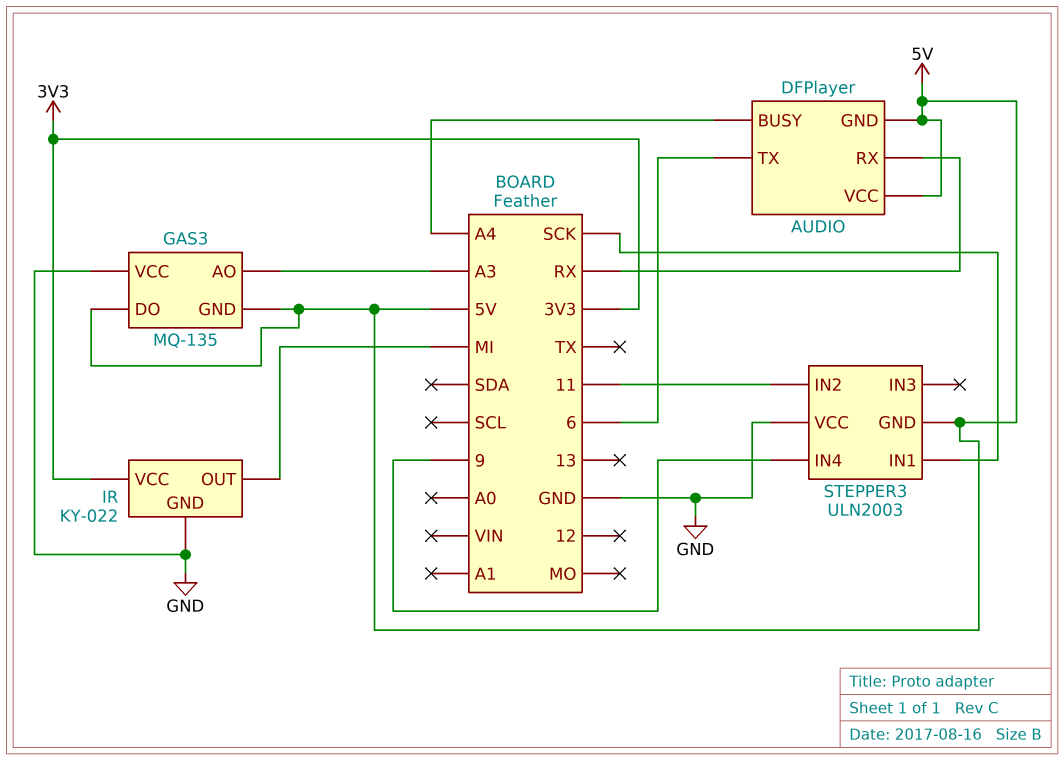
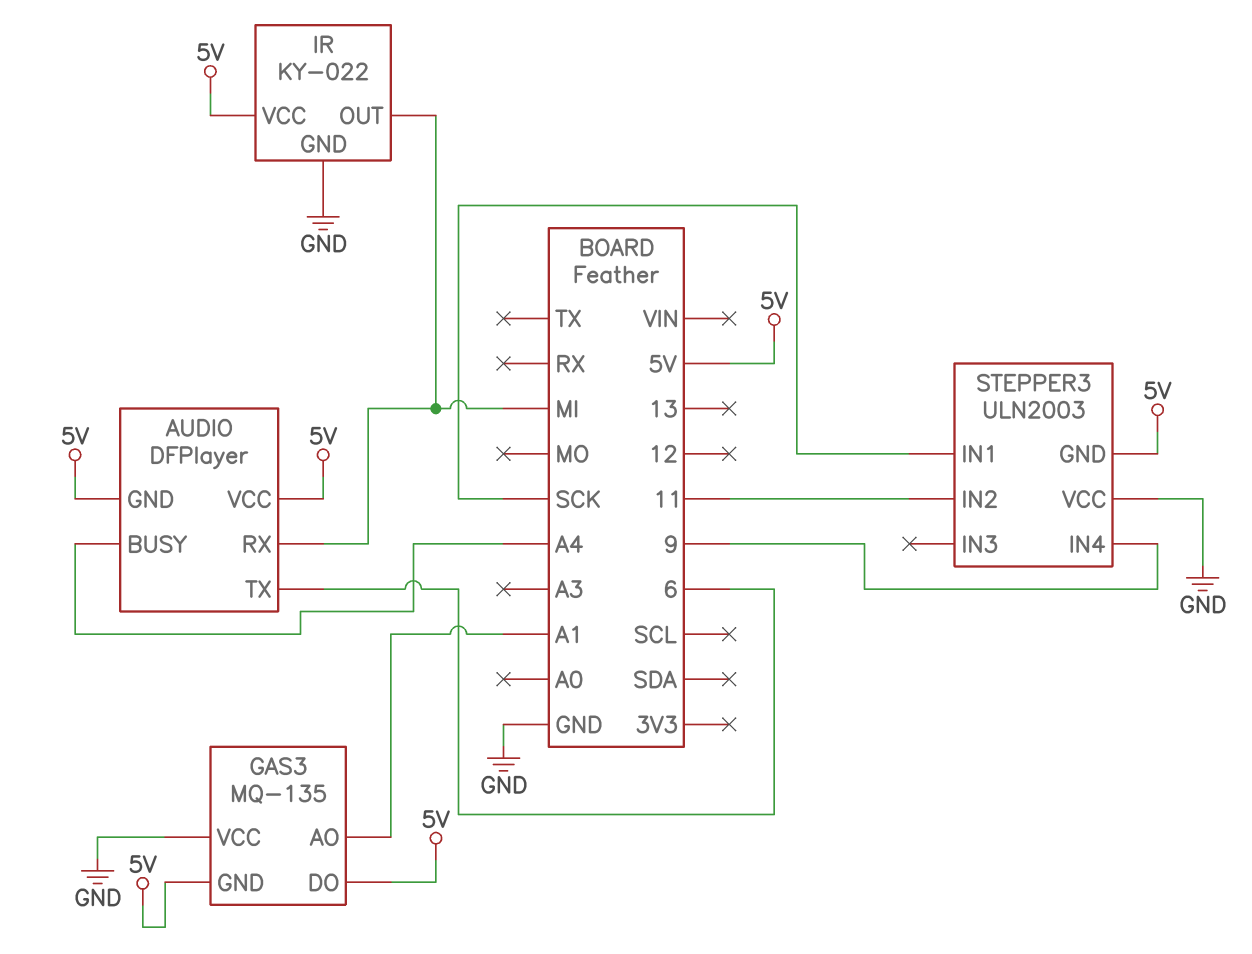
AUDIO pin RX: RX -> MI
GAS3 pin AO: A3 -> A1
IR pin VCC: 3V3 -> 5V

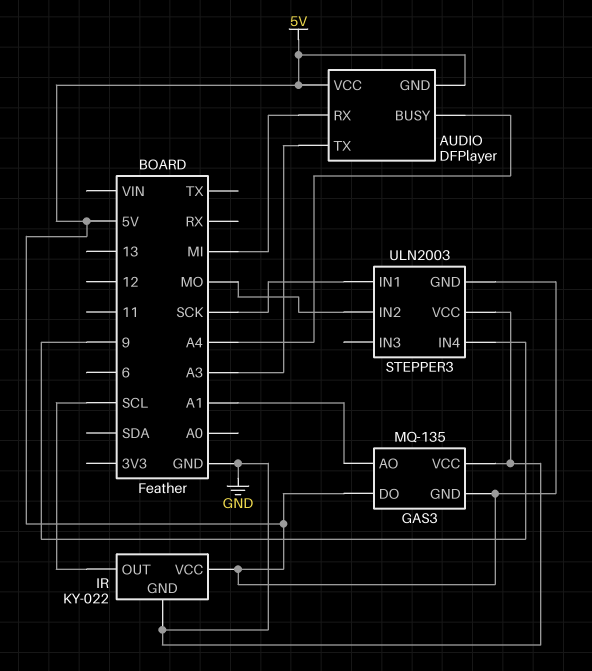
AUDIO pin TX: 6 -> A3
IR pin OUT: MI -> SCL
STEPPER3 pin IN2: 11 -> MO

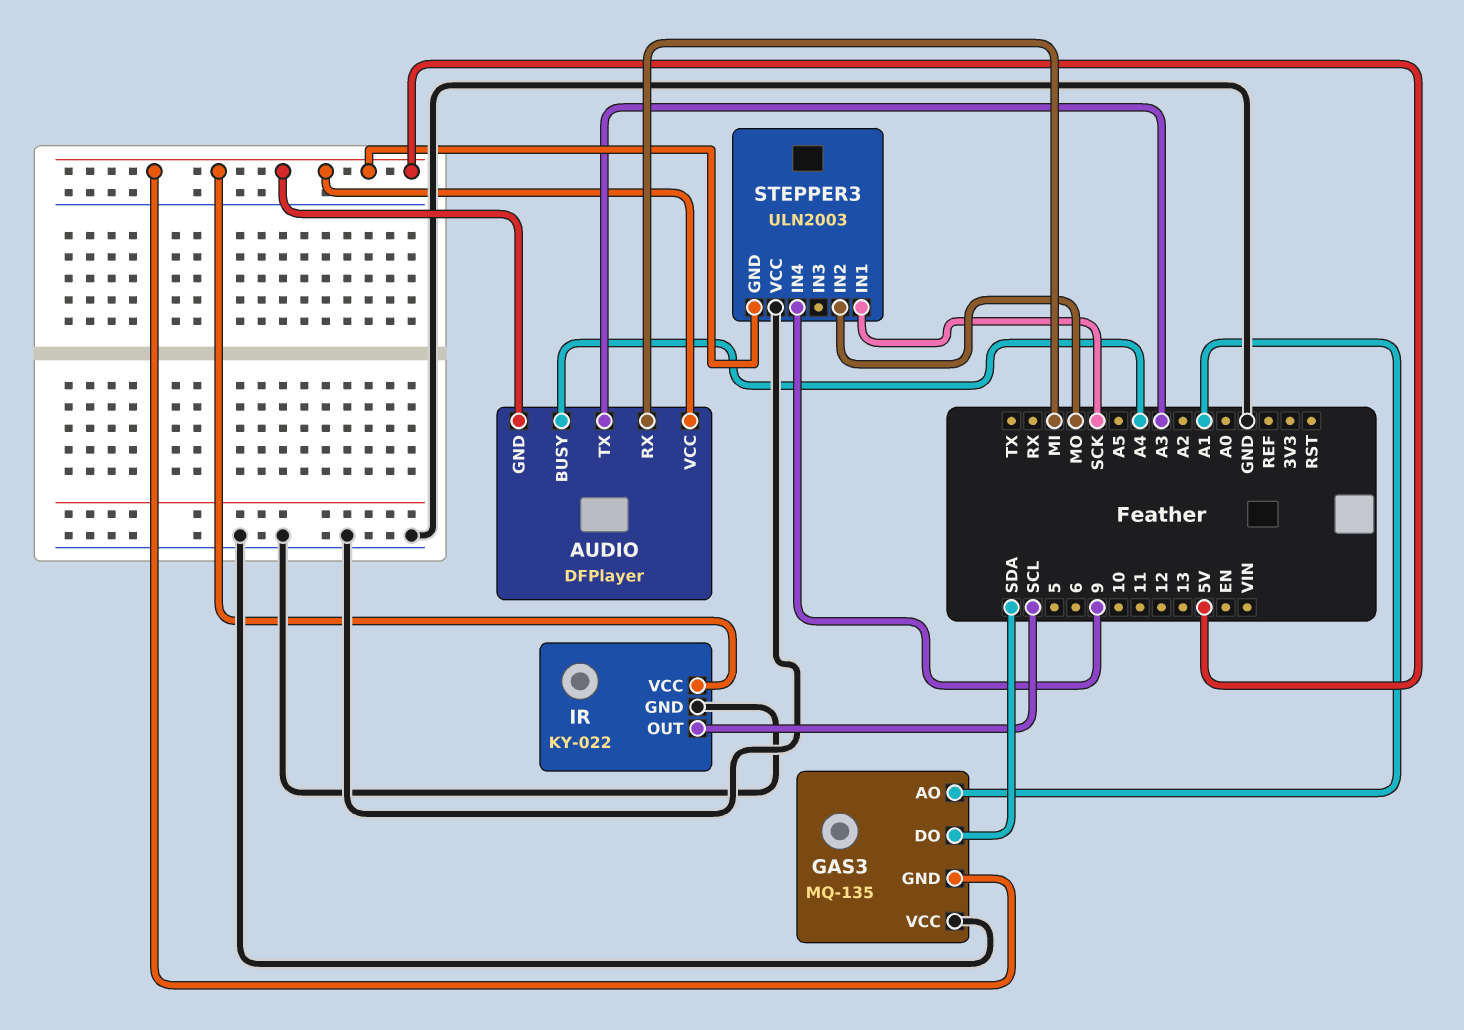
GAS3 pin DO: 5V -> SDA

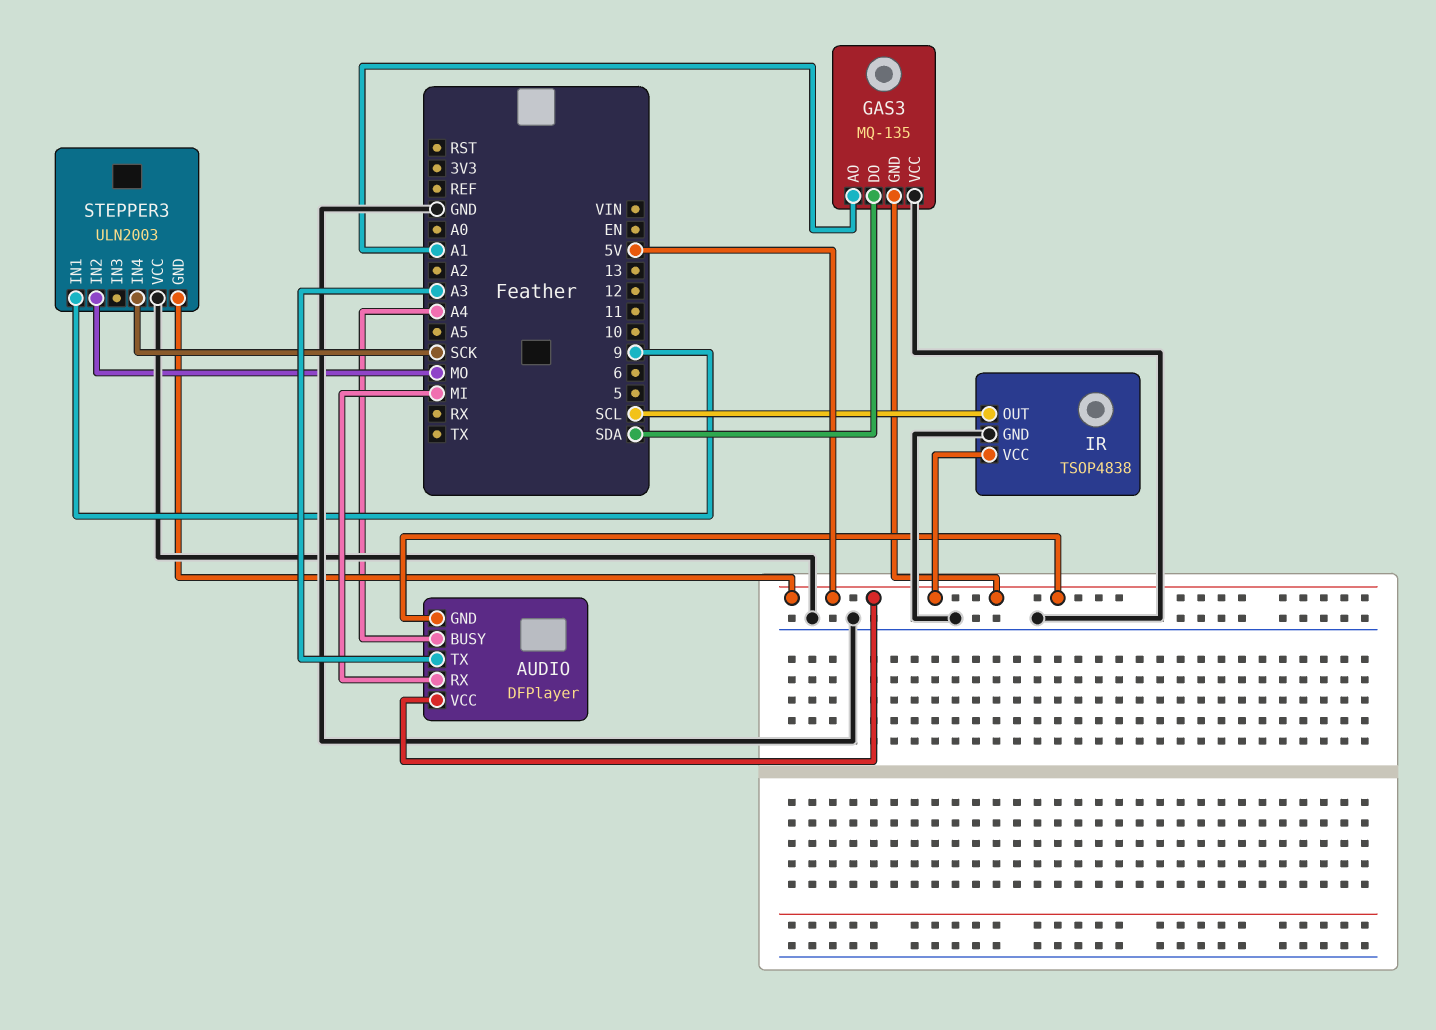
IR: KY-022 -> TSOP4838
STEPPER3 pin IN1: SCK -> 9
STEPPER3 pin IN4: 9 -> SCK

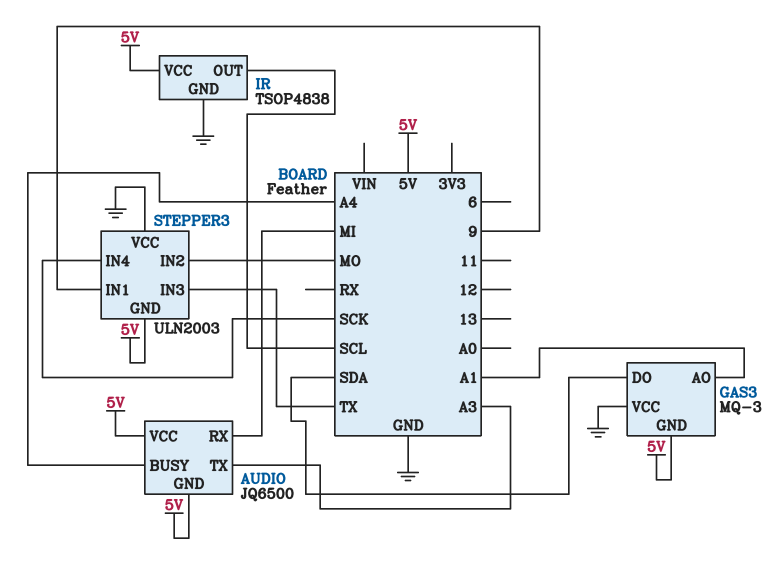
AUDIO: DFPlayer -> JQ6500
GAS3: MQ-135 -> MQ-3
STEPPER3 pin IN3: none -> TX

